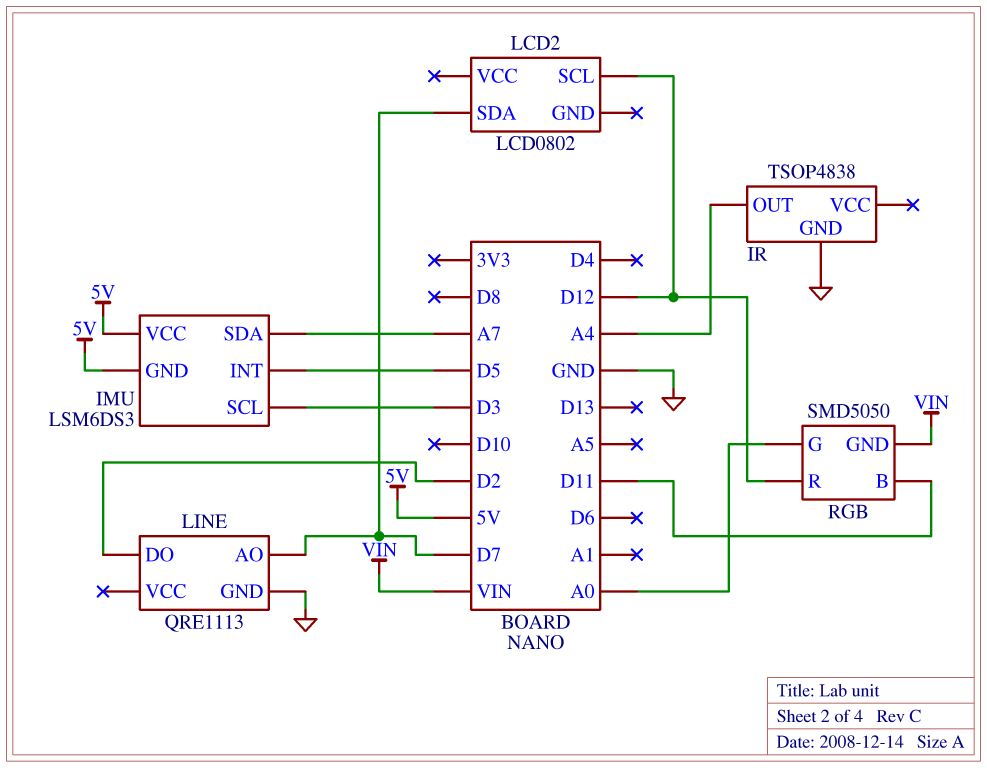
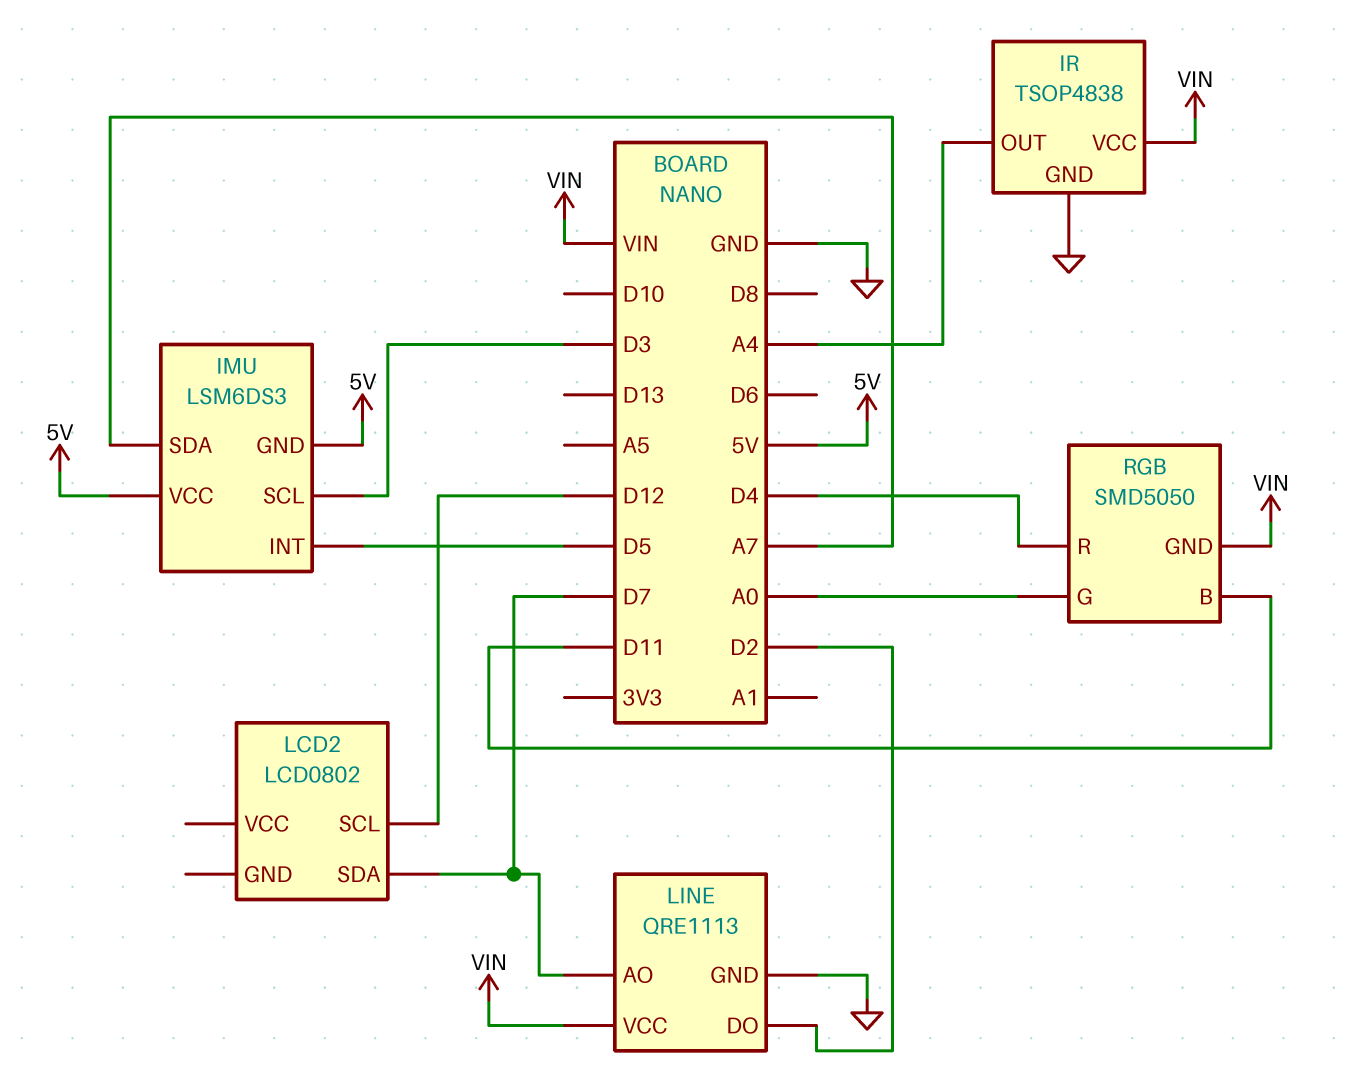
IR pin VCC: none -> VIN
LINE pin VCC: none -> VIN
RGB pin R: D12 -> D4

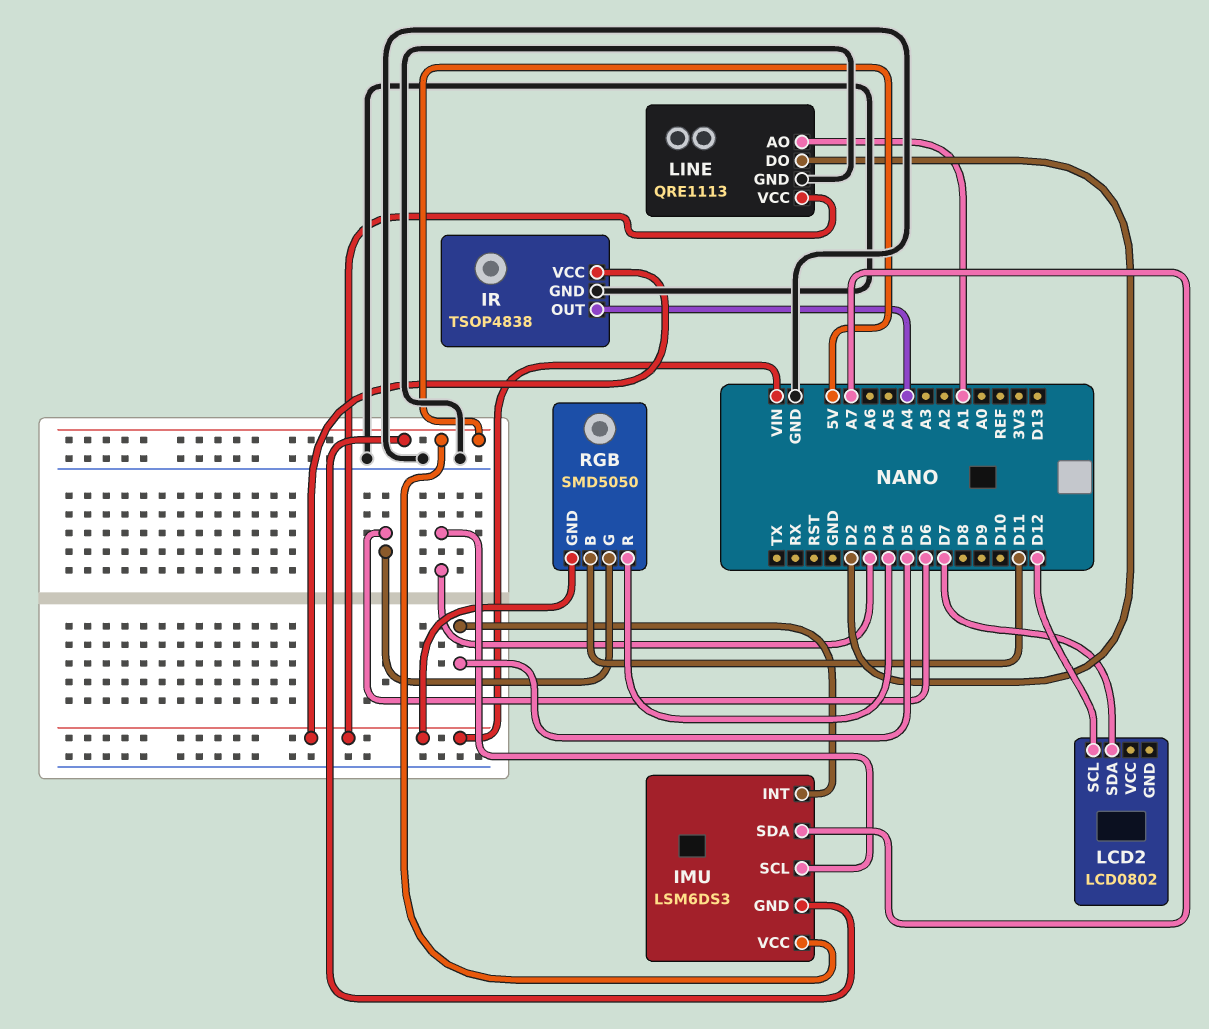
LINE pin AO: D7 -> A1
RGB pin G: A0 -> D6

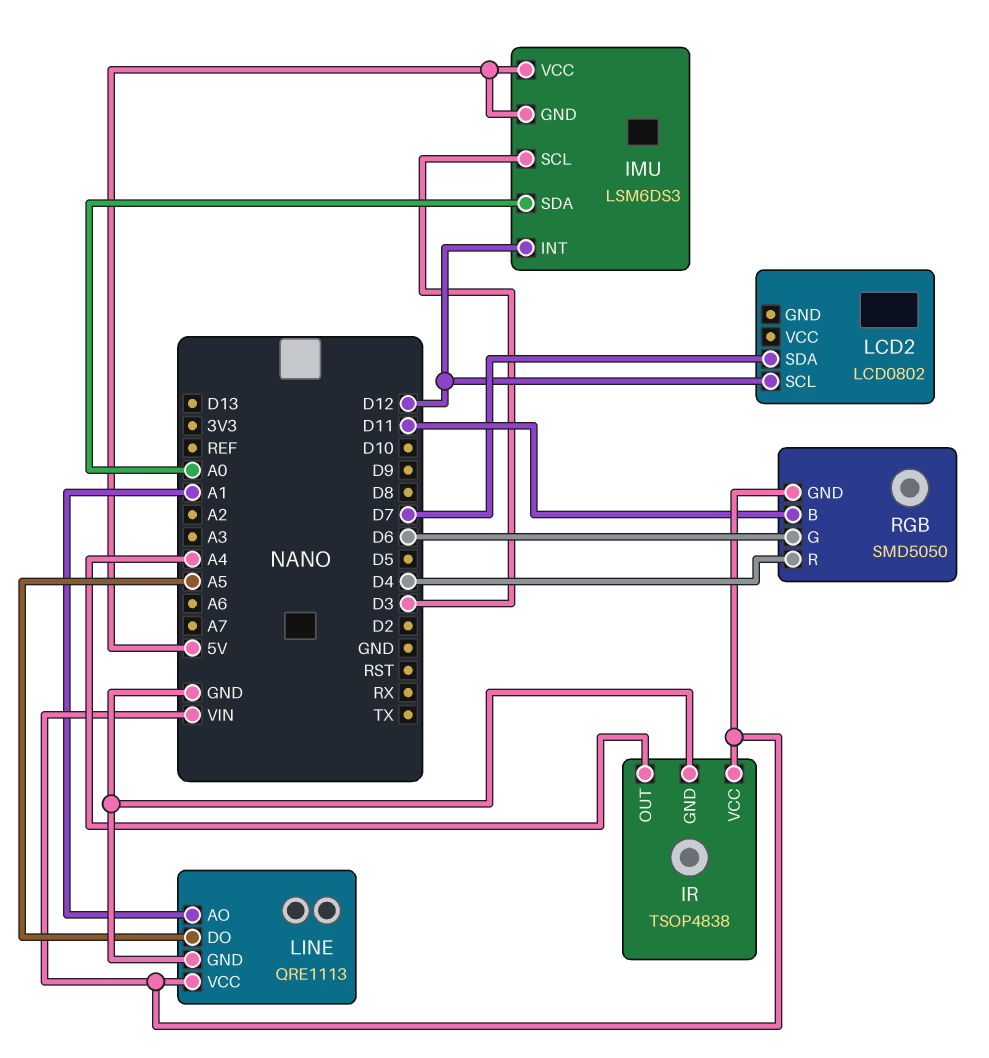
IMU pin INT: D5 -> D12
IMU pin SDA: A7 -> A0
LINE pin DO: D2 -> A5

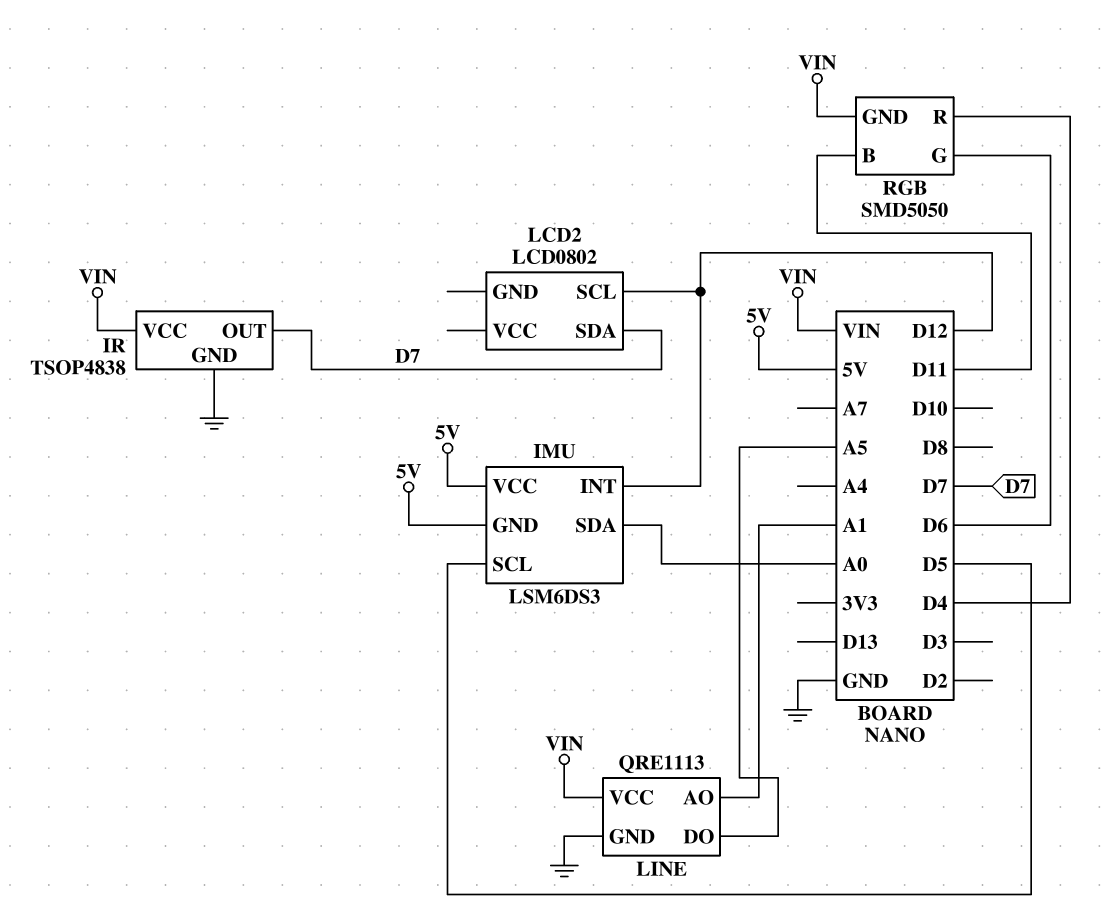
IMU pin SCL: D3 -> D5
IR pin OUT: A4 -> D7

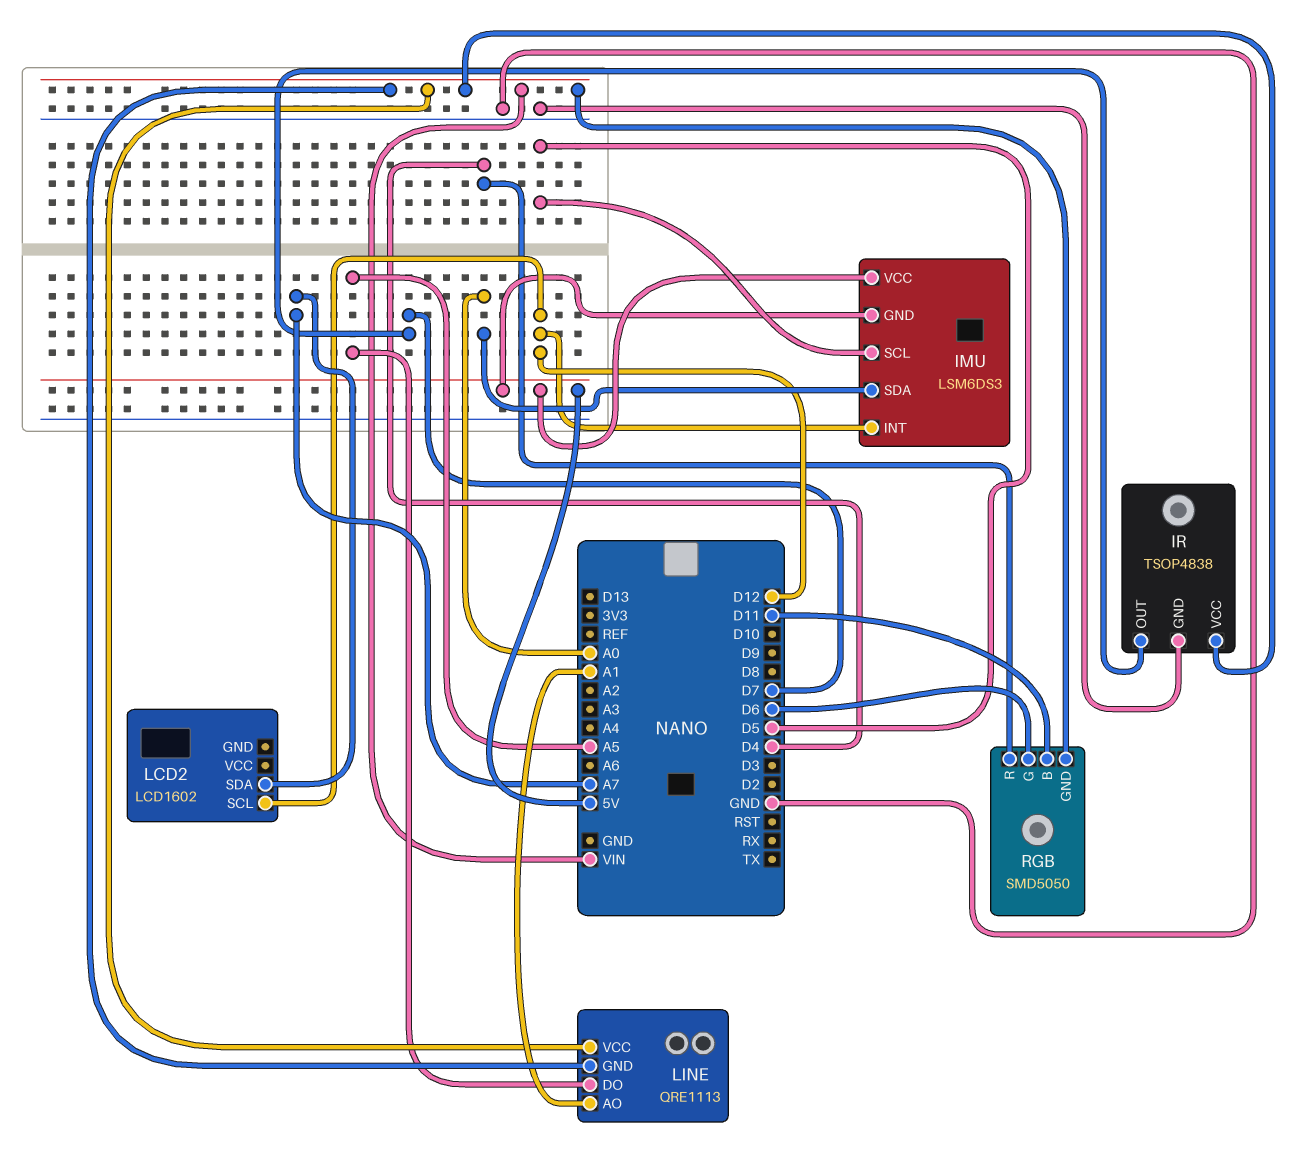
LCD2: LCD0802 -> LCD1602
LCD2 pin SDA: D7 -> A7
LINE pin GND: GND -> VIN

